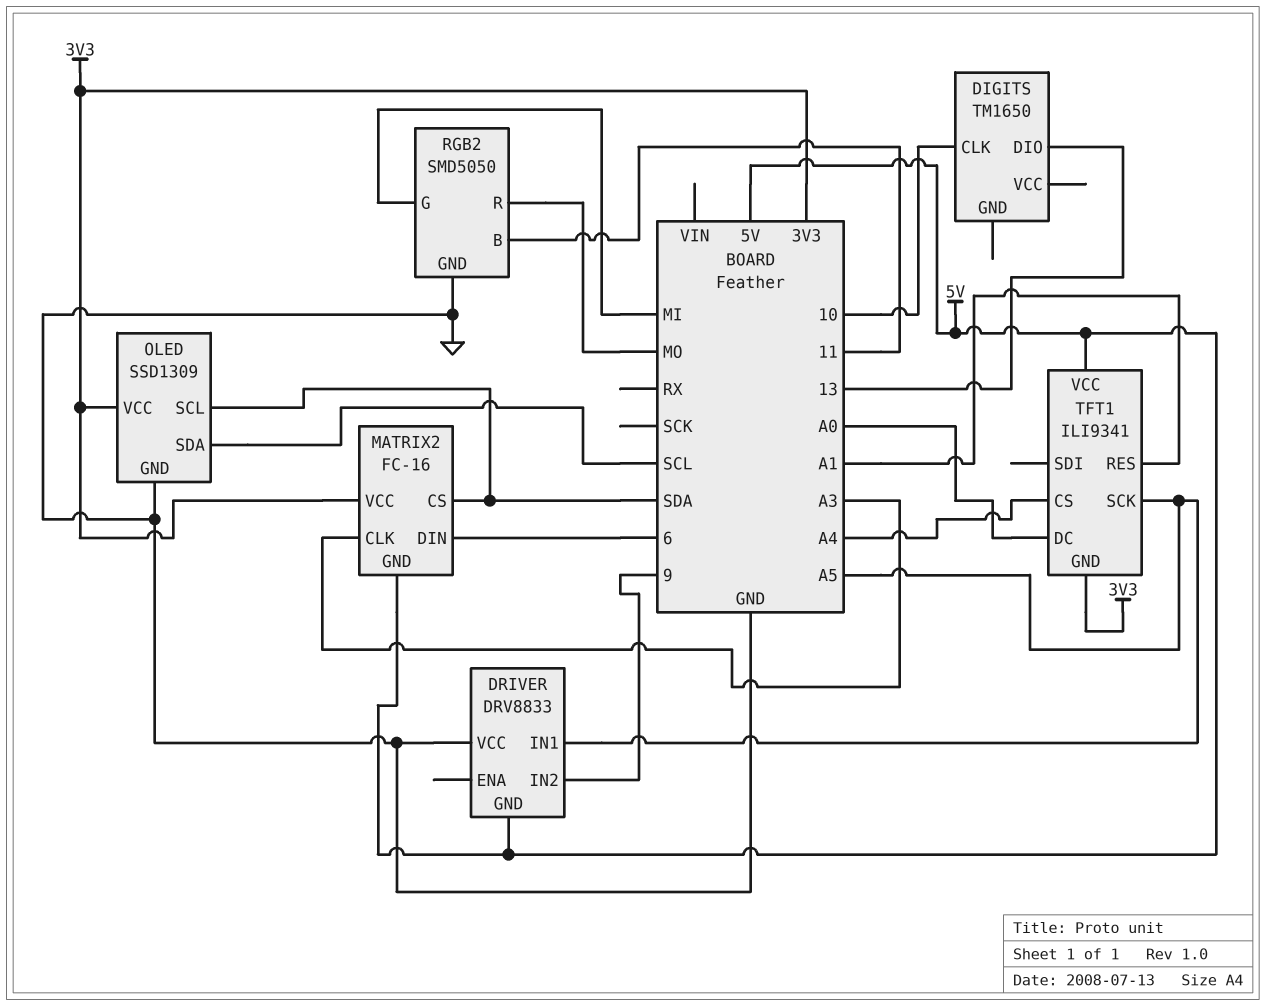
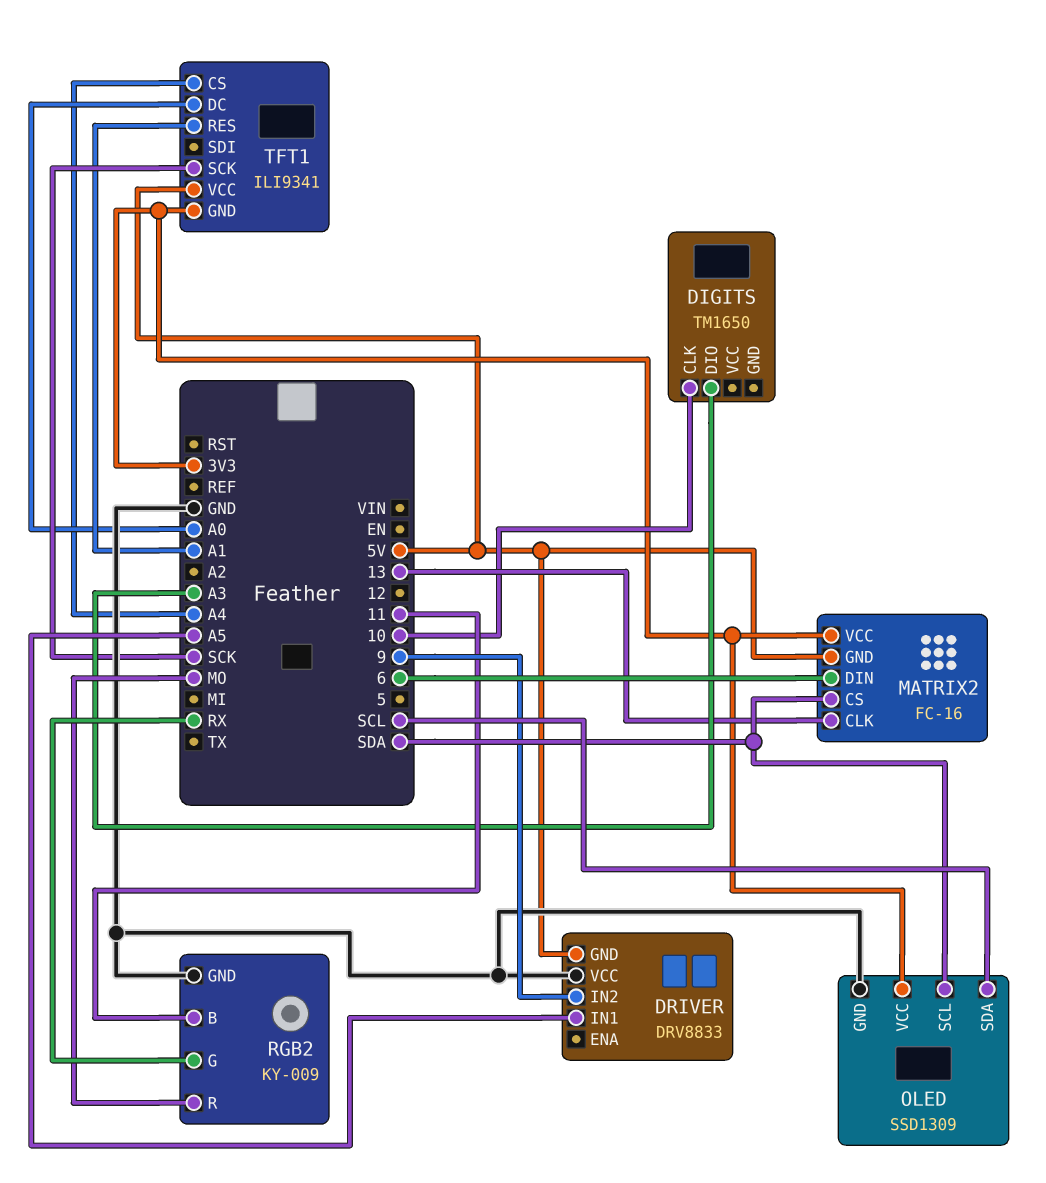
DIGITS pin DIO: 13 -> A3
MATRIX2 pin CLK: A3 -> 13
RGB2: SMD5050 -> KY-009
RGB2 pin G: MI -> RX
TFT1 pin SCK: A5 -> SCK

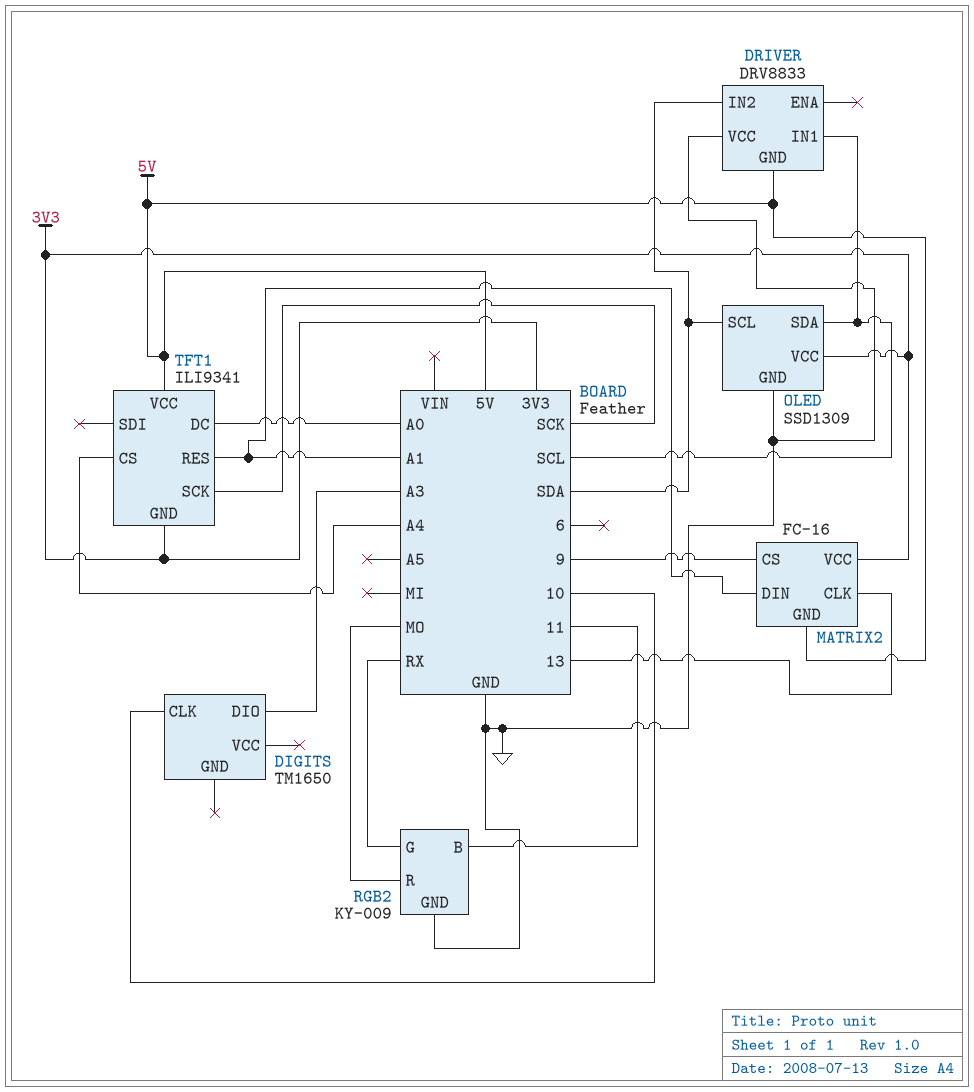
DRIVER pin IN1: A5 -> SCL
DRIVER pin IN2: 9 -> SDA
MATRIX2 pin CS: SDA -> 9
MATRIX2 pin DIN: 6 -> A1

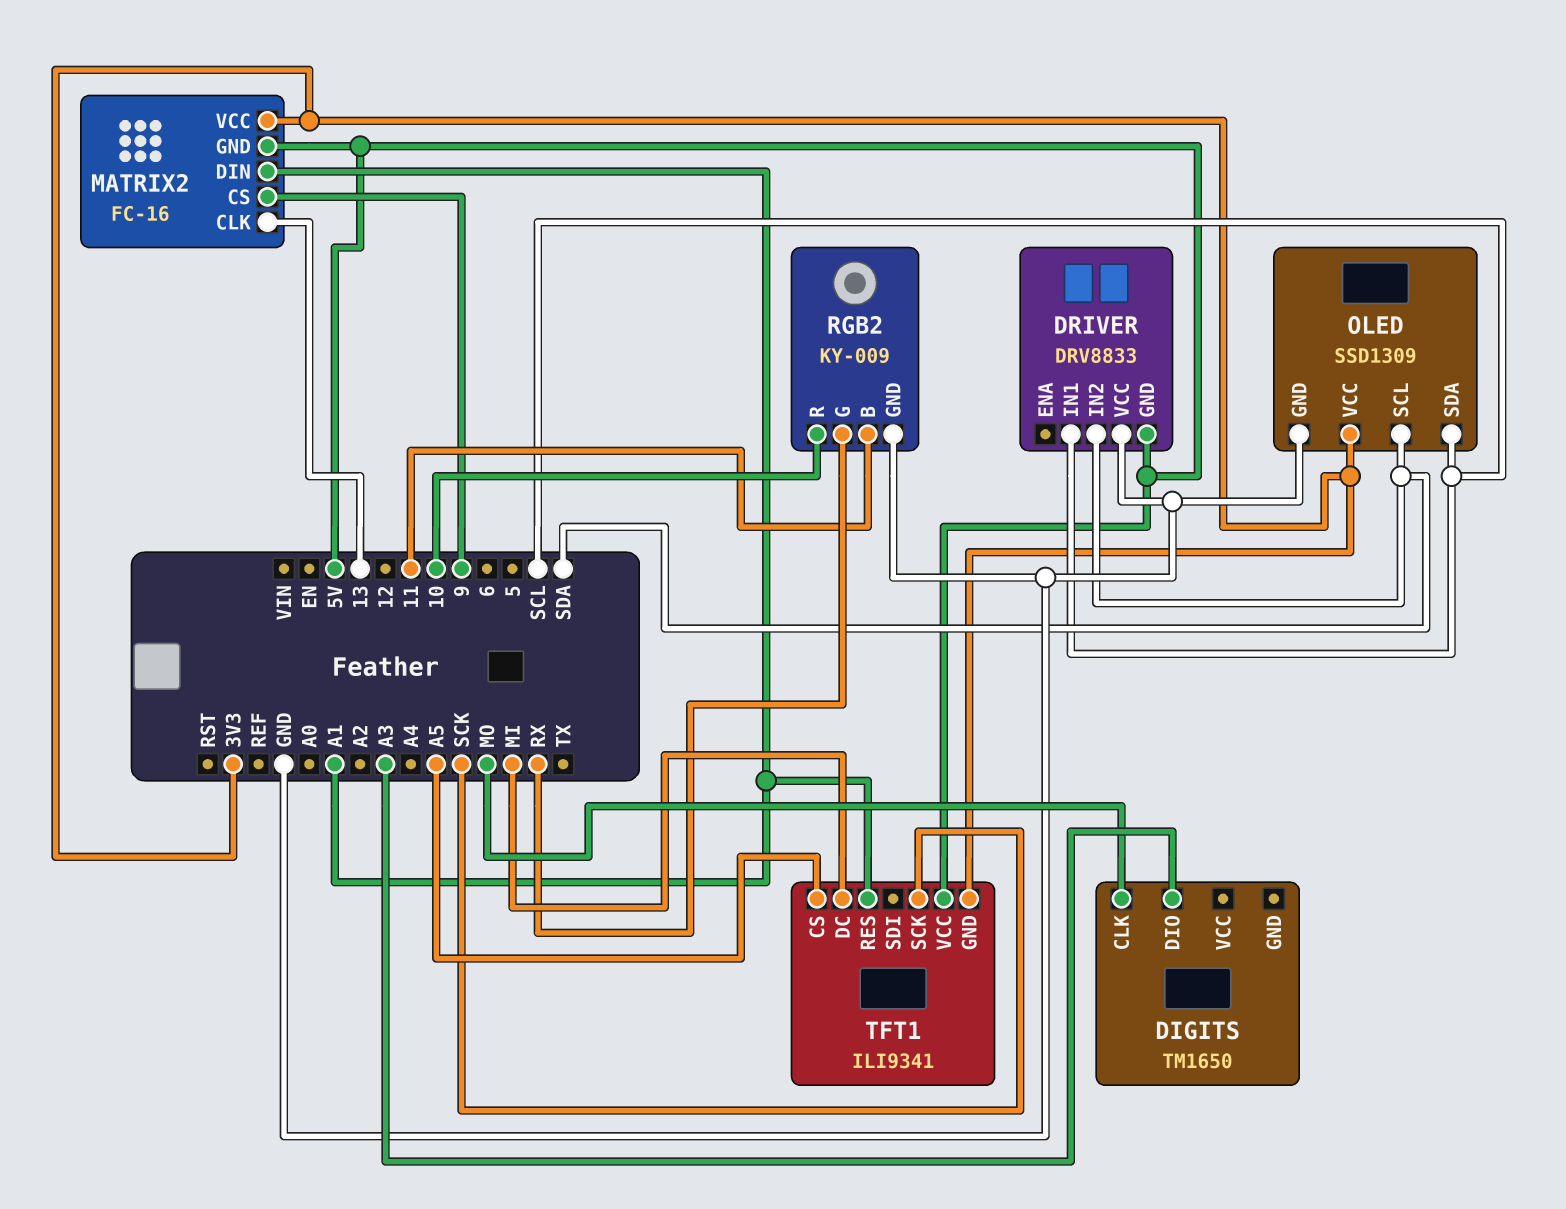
DIGITS pin CLK: 10 -> MO
RGB2 pin R: MO -> 10
TFT1 pin CS: A4 -> A5
TFT1 pin DC: A0 -> MI

